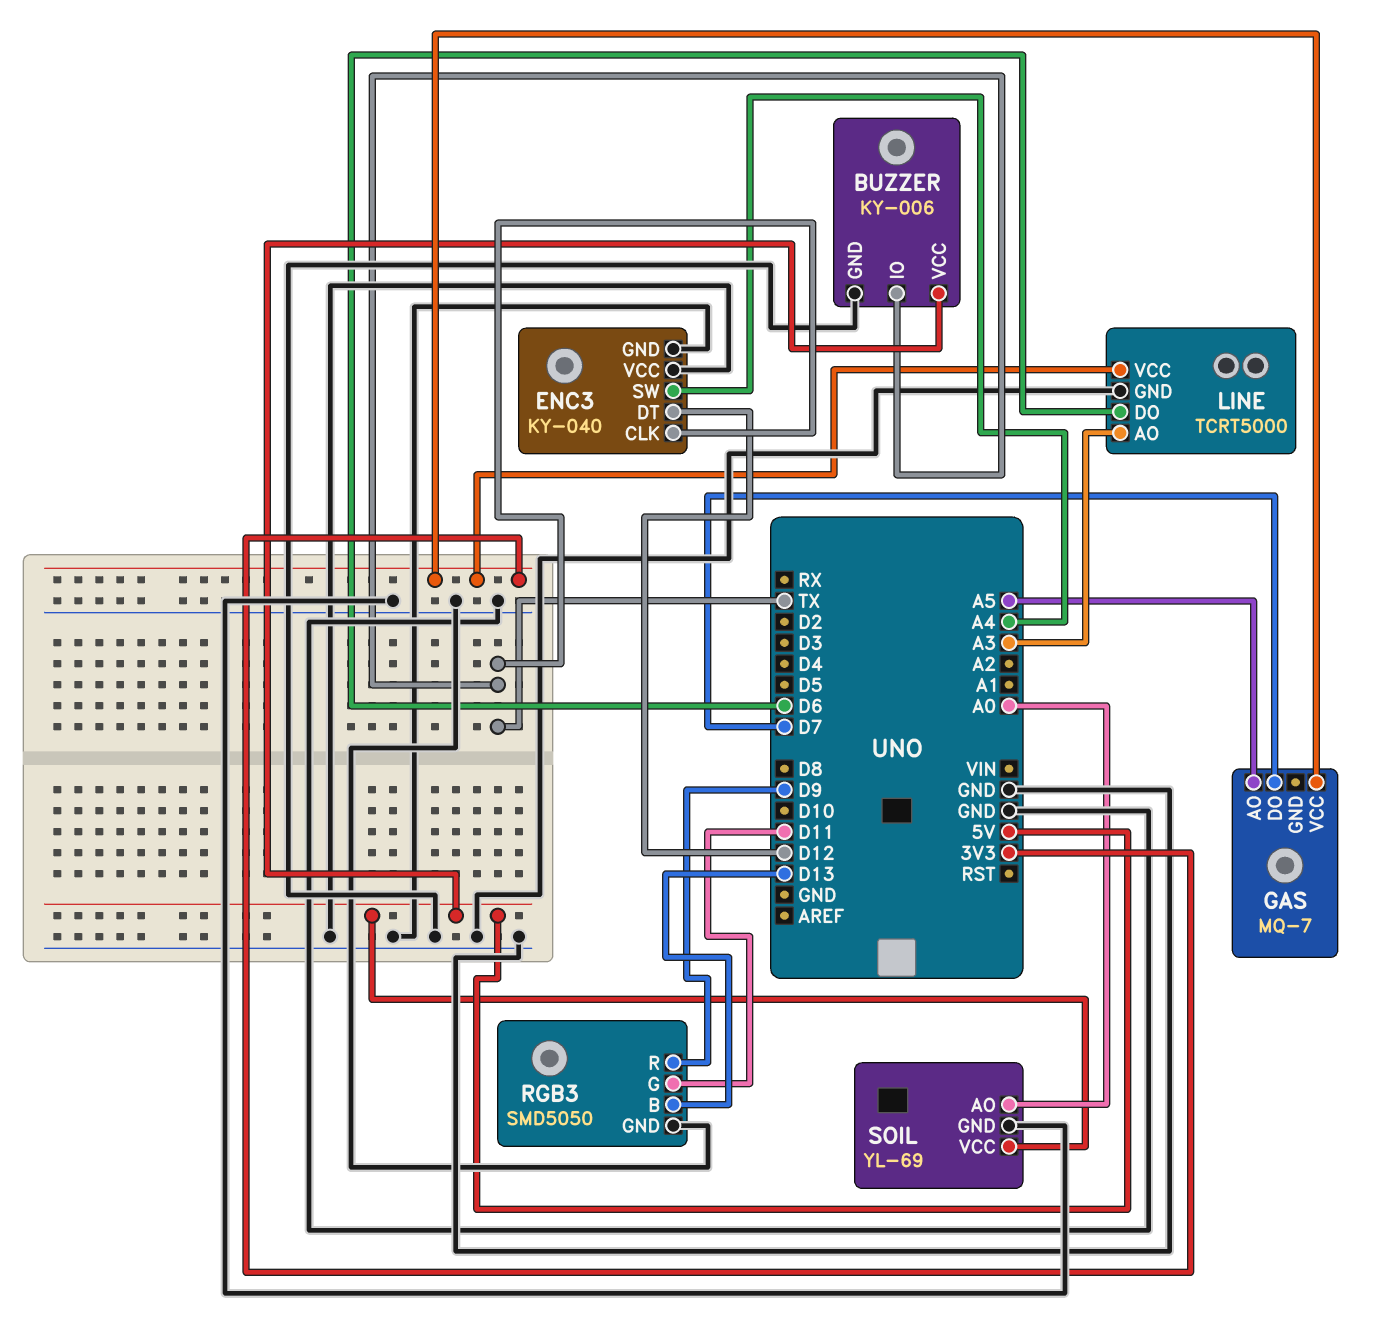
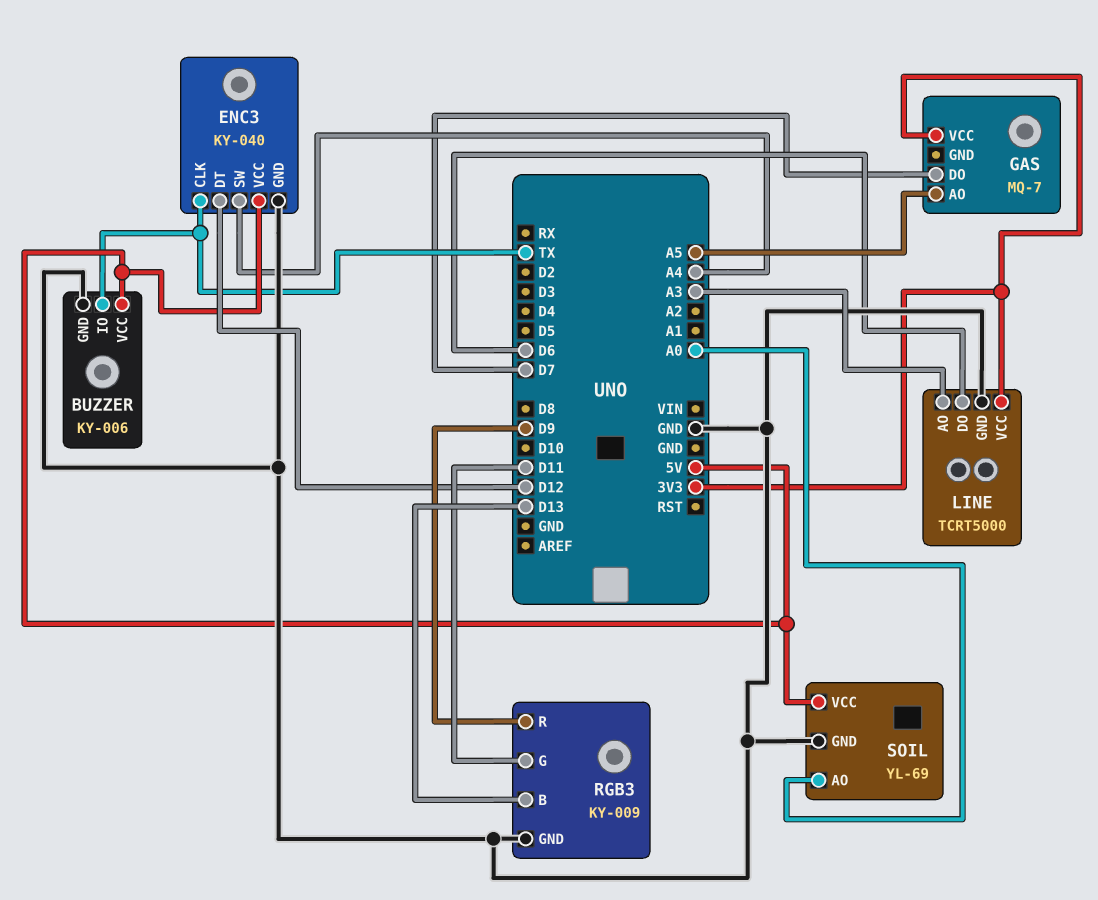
ENC3 pin VCC: GND -> 5V
RGB3: SMD5050 -> KY-009

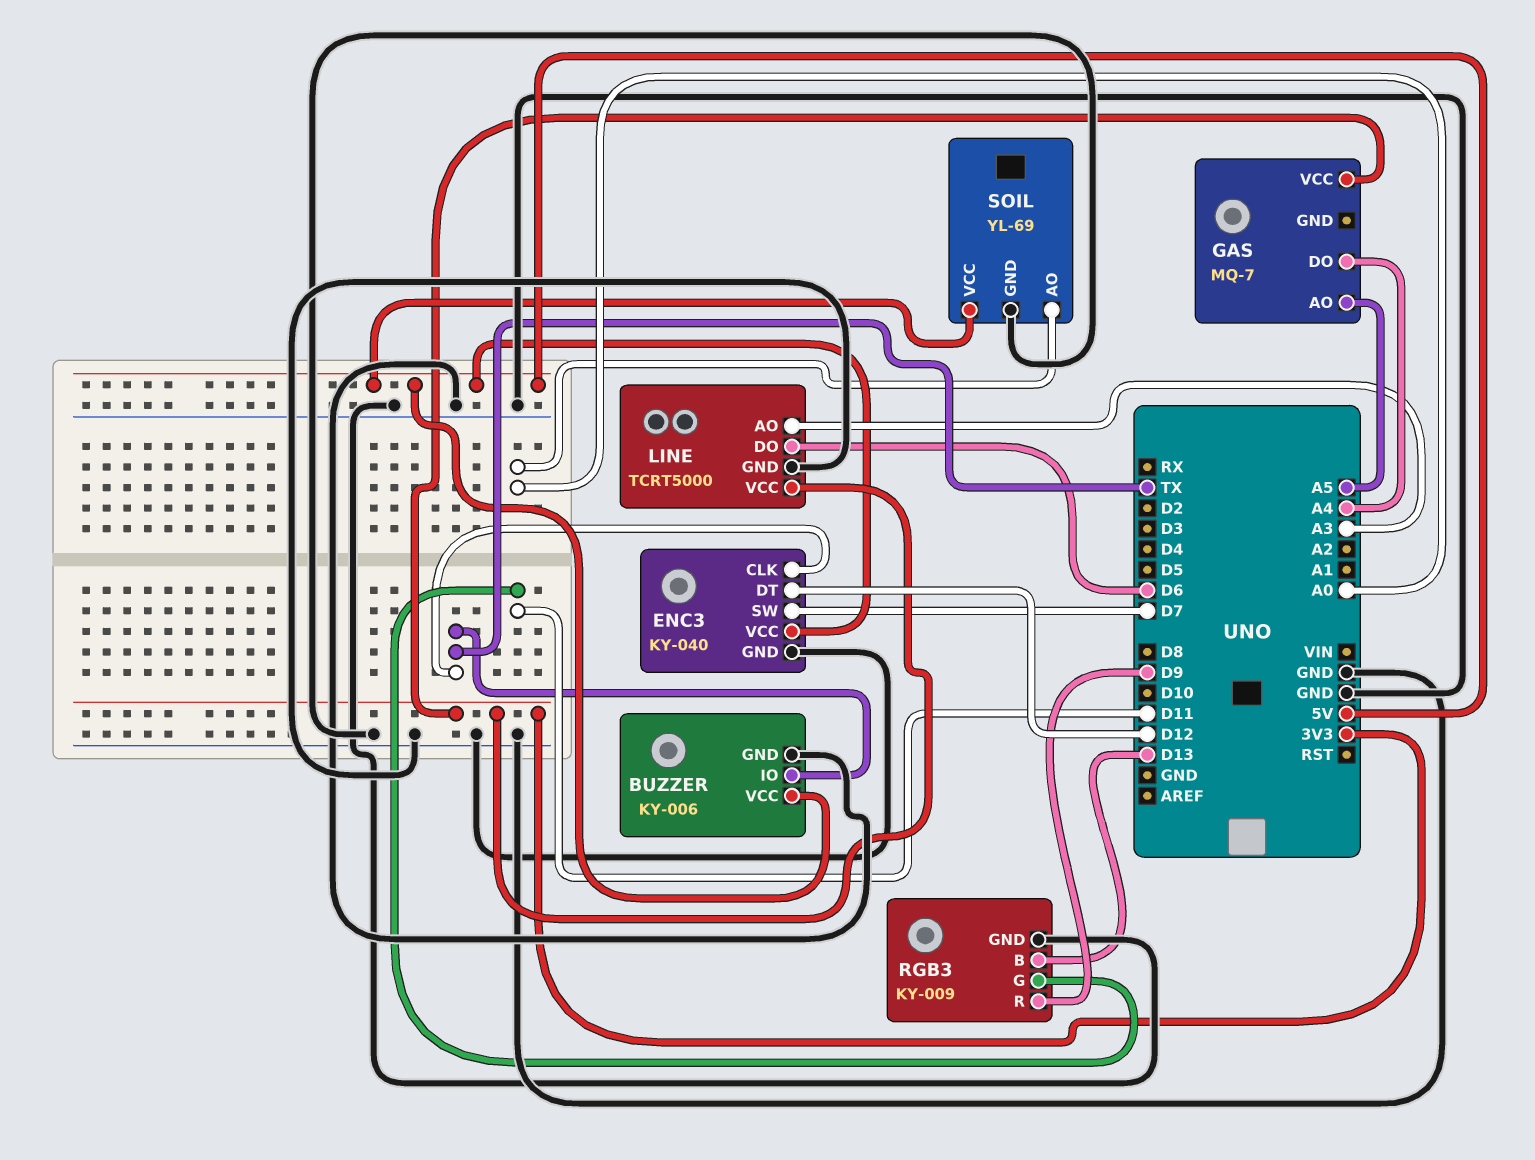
ENC3 pin SW: A4 -> D7
GAS pin DO: D7 -> A4

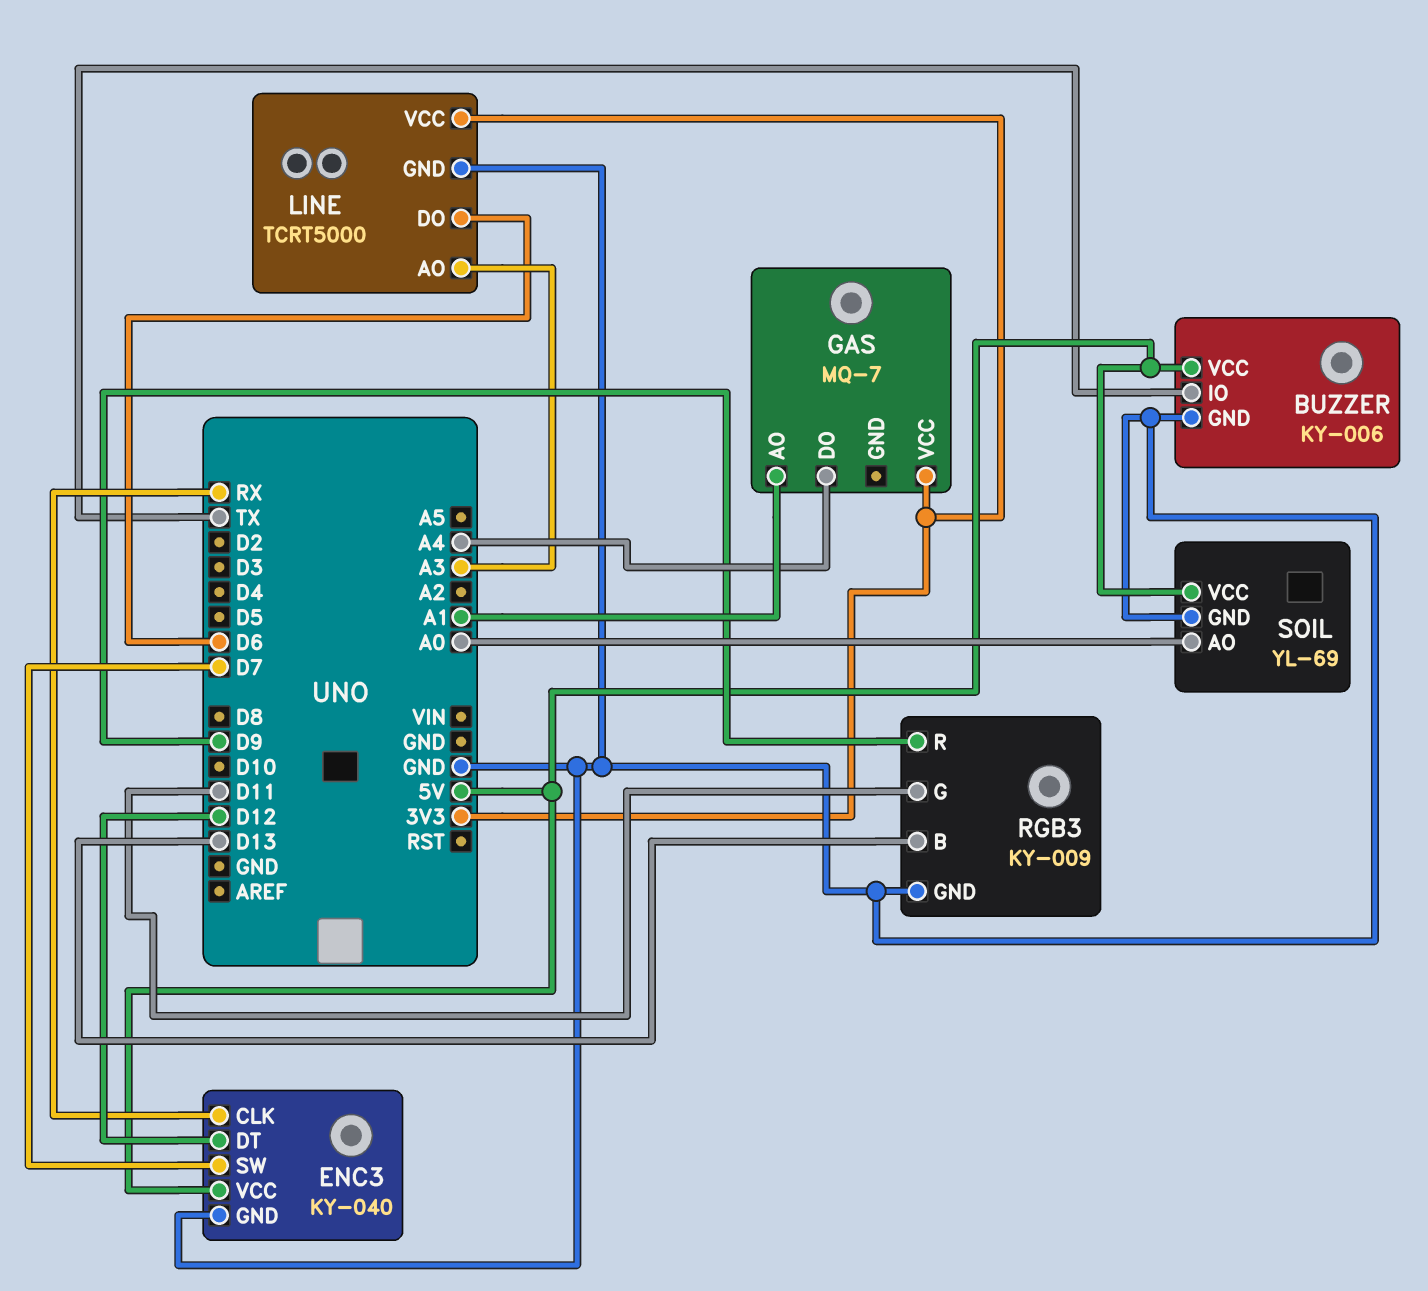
ENC3 pin CLK: TX -> RX
GAS pin AO: A5 -> A1

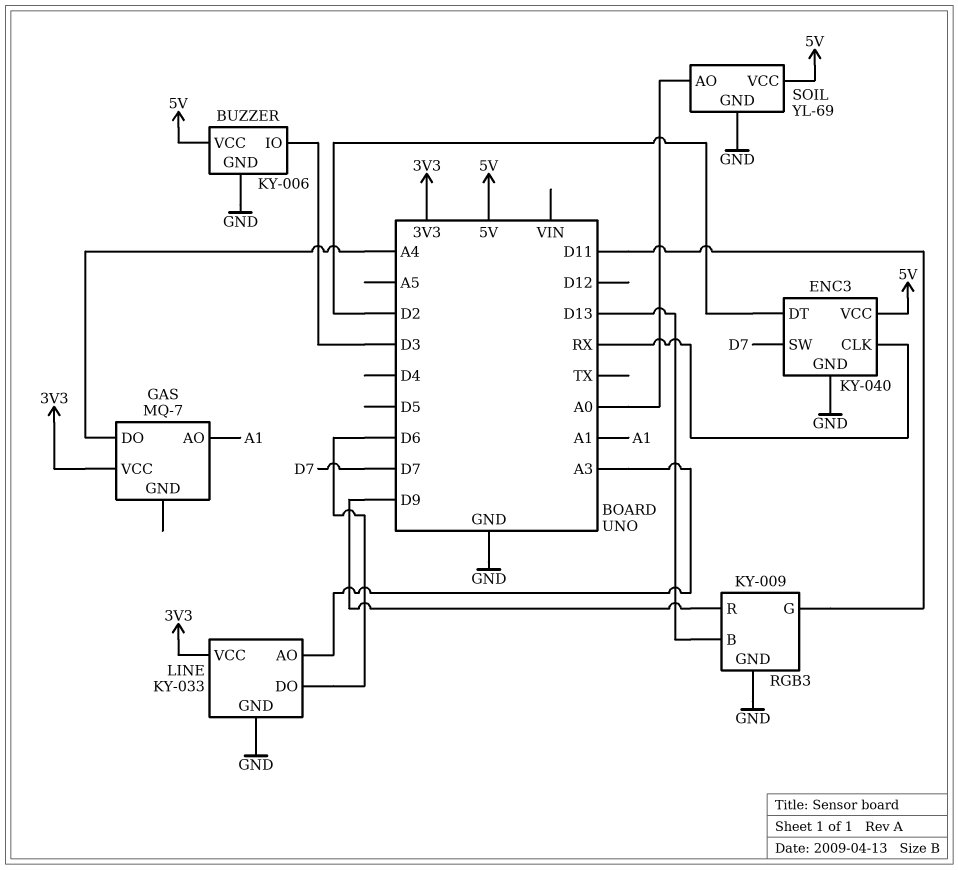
BUZZER pin IO: TX -> D3
ENC3 pin DT: D12 -> D2
LINE: TCRT5000 -> KY-033

